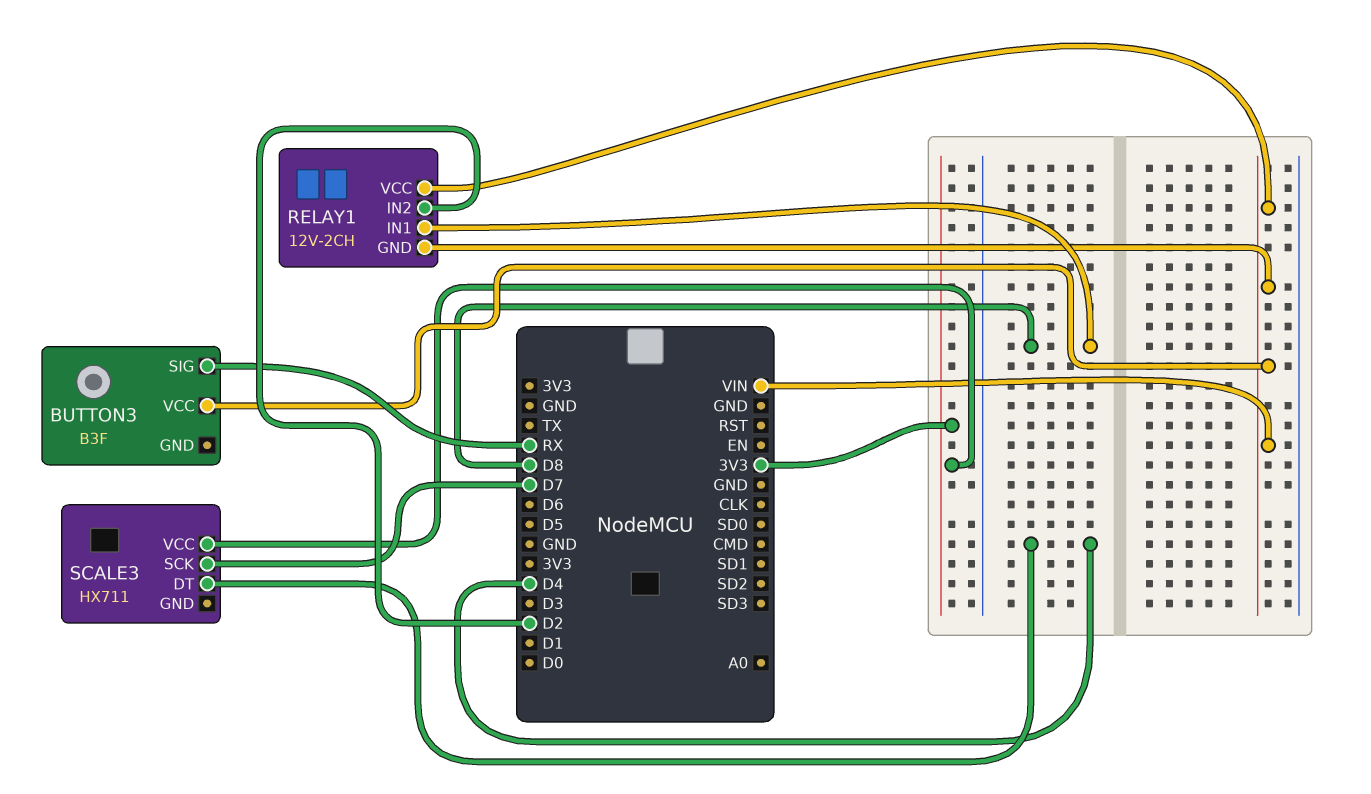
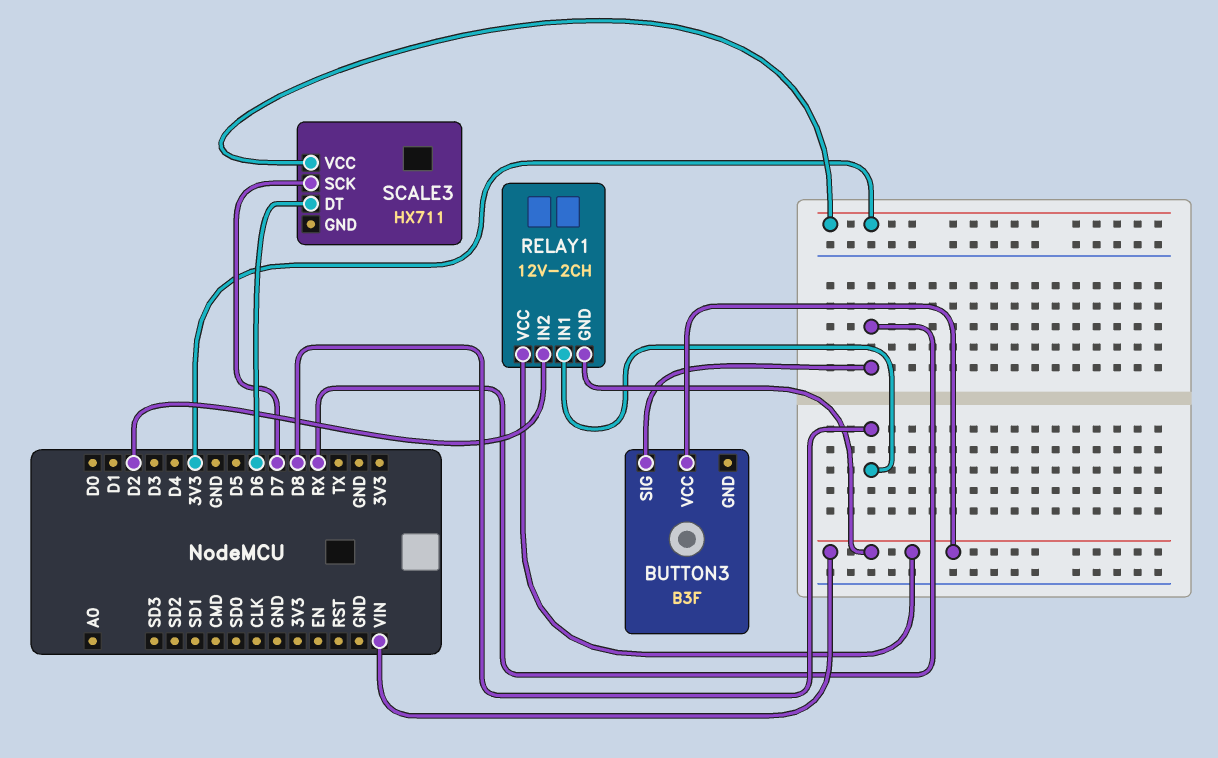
SCALE3 pin DT: D4 -> D6

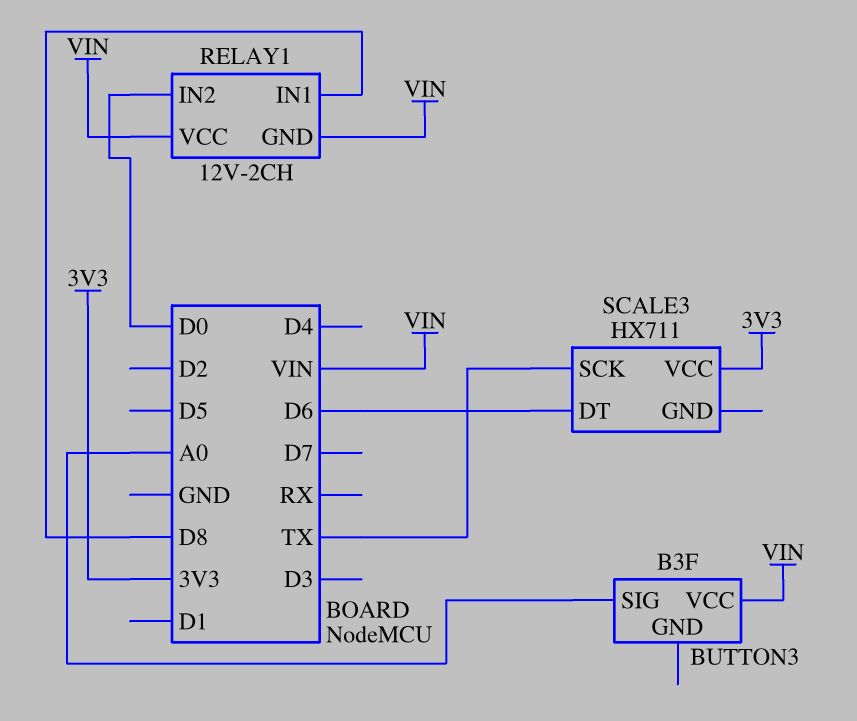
BUTTON3 pin SIG: RX -> A0
RELAY1 pin IN2: D2 -> D0
SCALE3 pin SCK: D7 -> TX

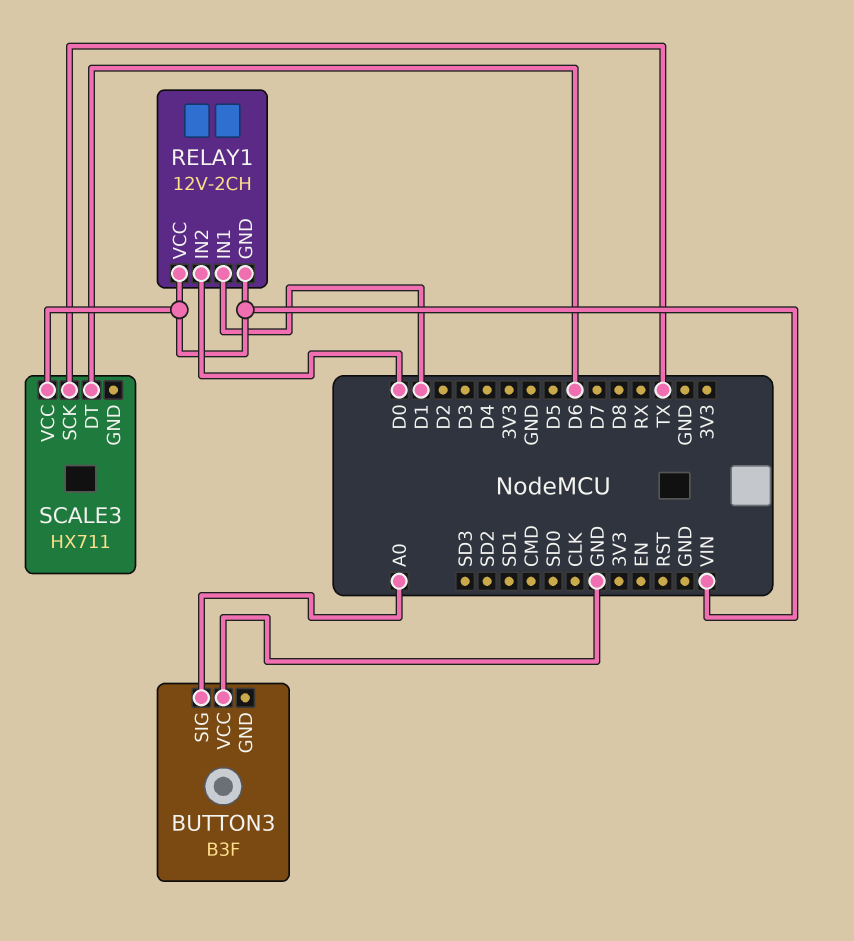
BUTTON3 pin VCC: VIN -> GND
RELAY1 pin IN1: D8 -> D1
SCALE3 pin VCC: 3V3 -> VIN

